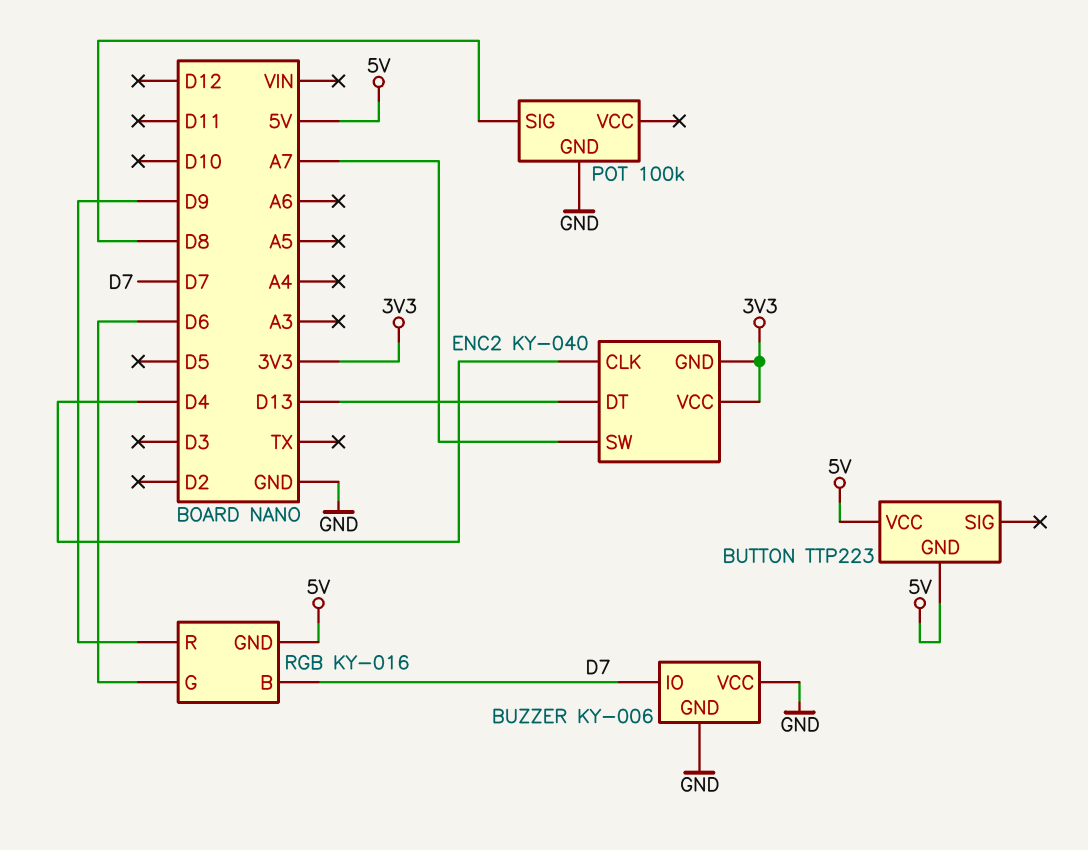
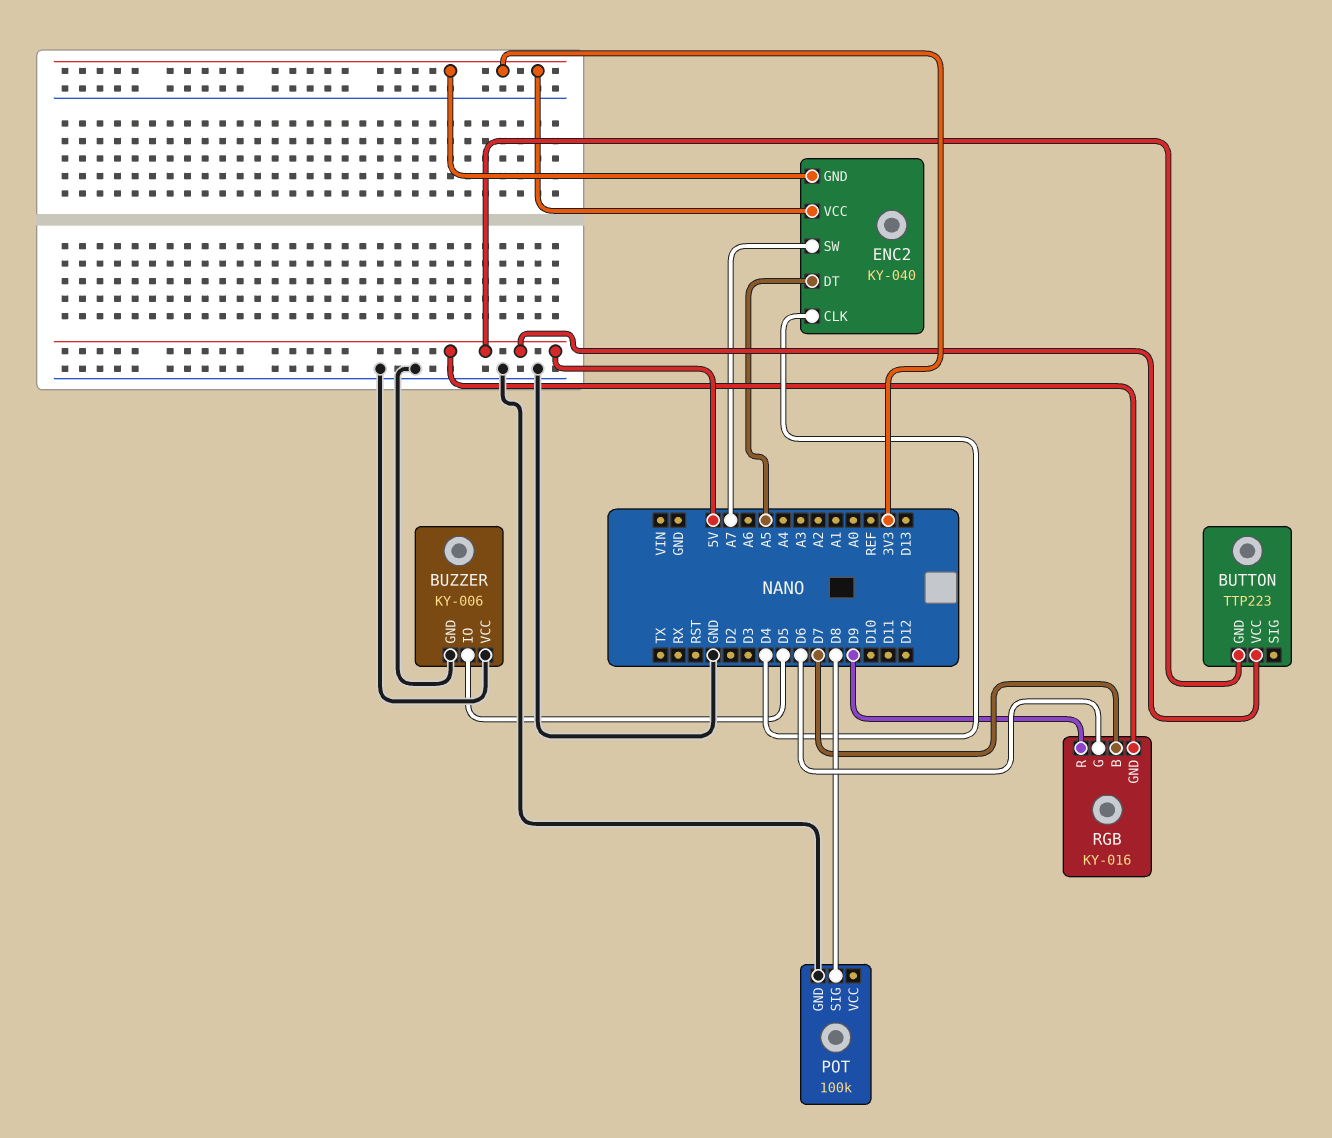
BUZZER pin IO: D7 -> D5
ENC2 pin DT: D13 -> A5

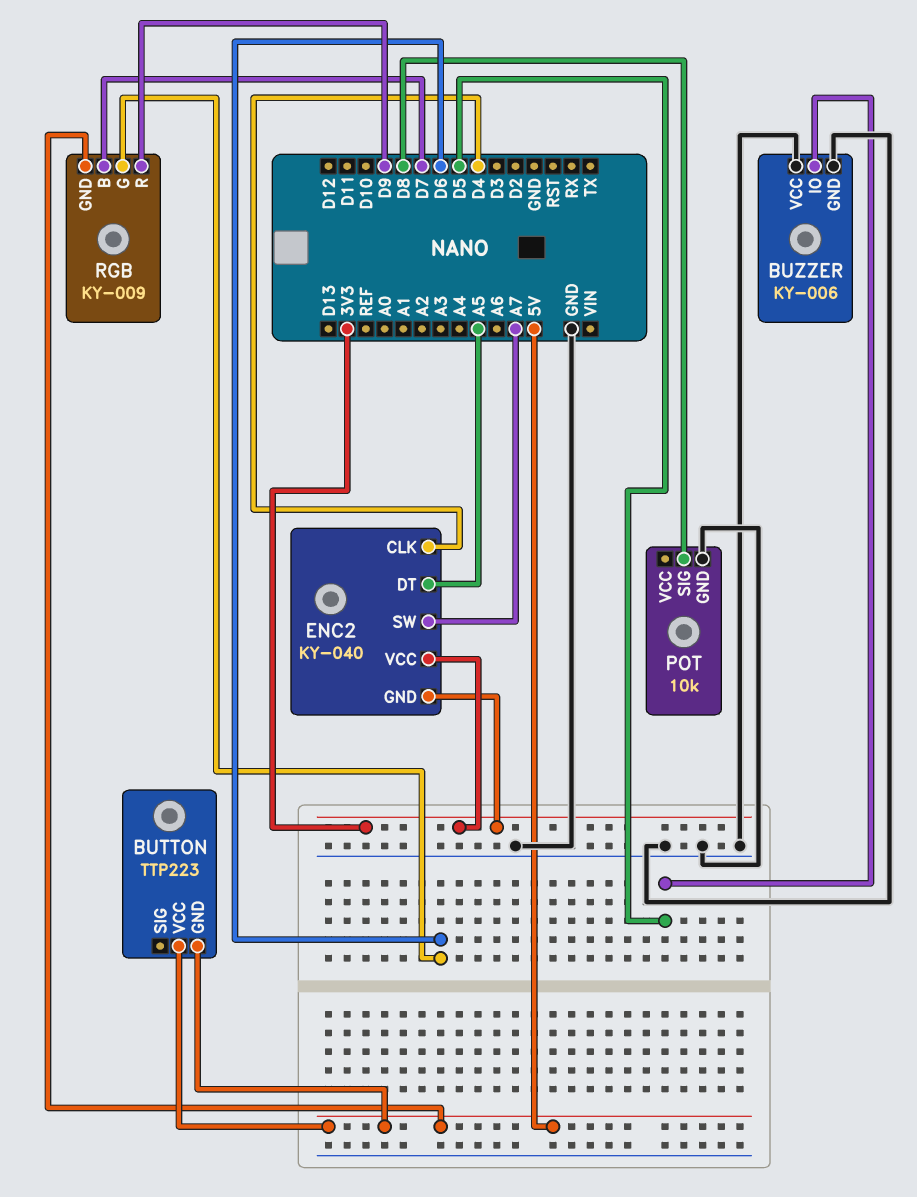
POT: 100k -> 10k
RGB: KY-016 -> KY-009

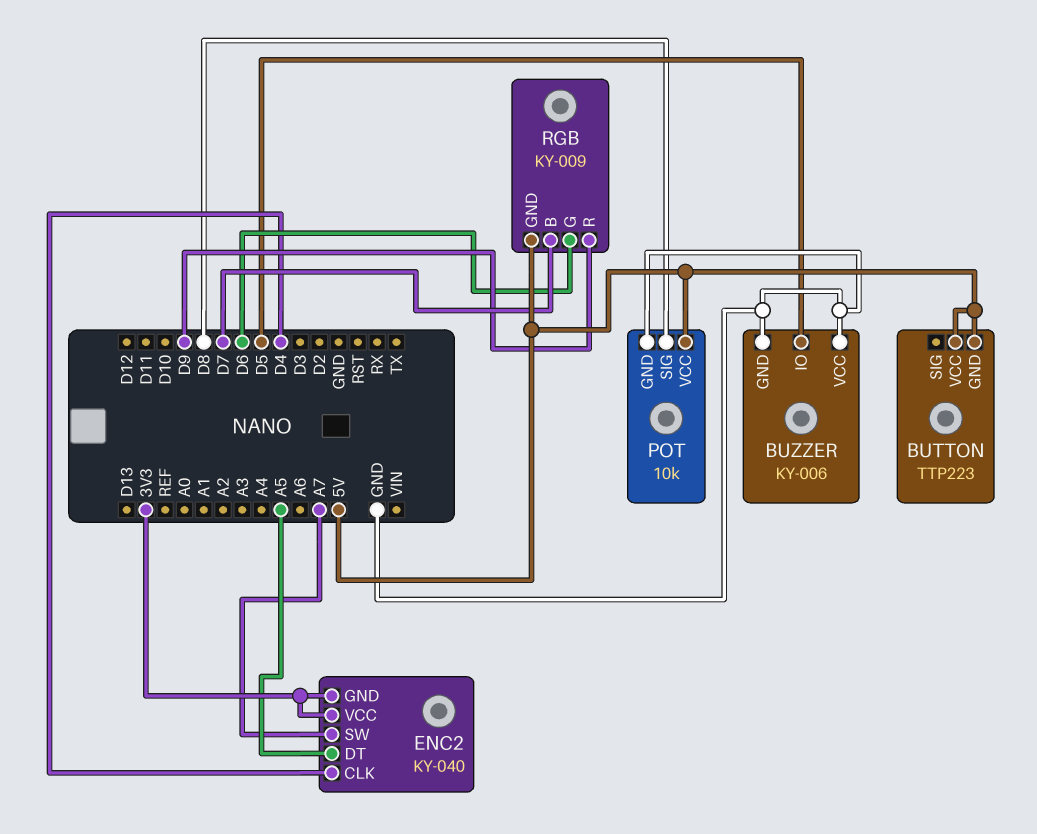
POT pin VCC: none -> 5V

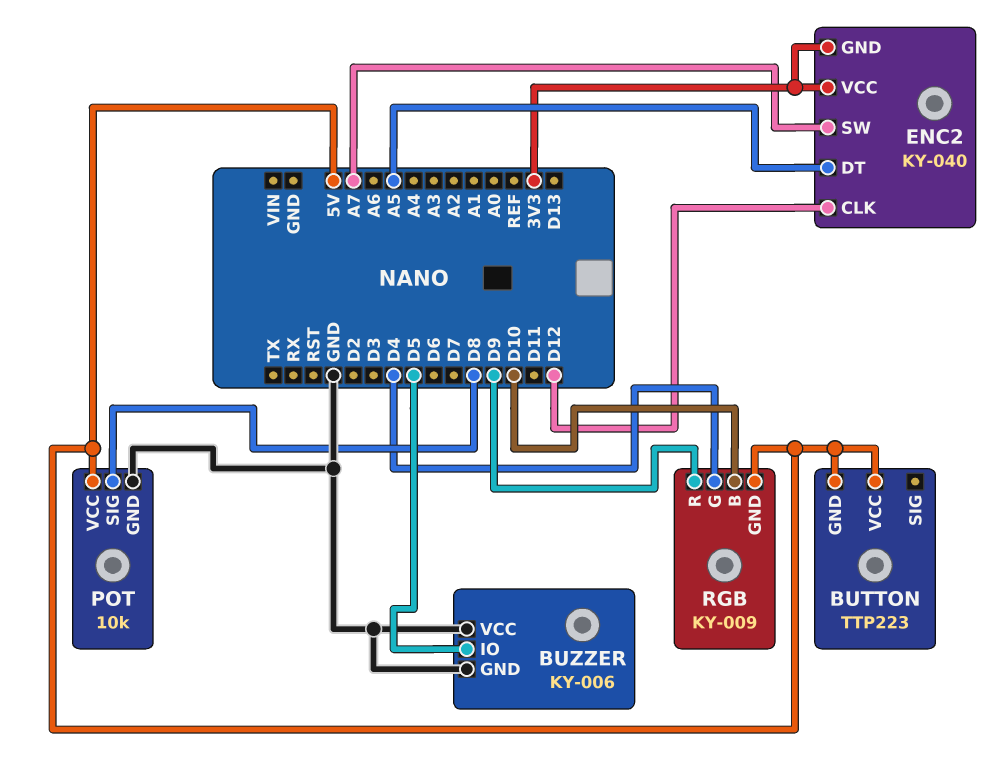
ENC2 pin CLK: D4 -> D12
RGB pin B: D7 -> D10
RGB pin G: D6 -> D4

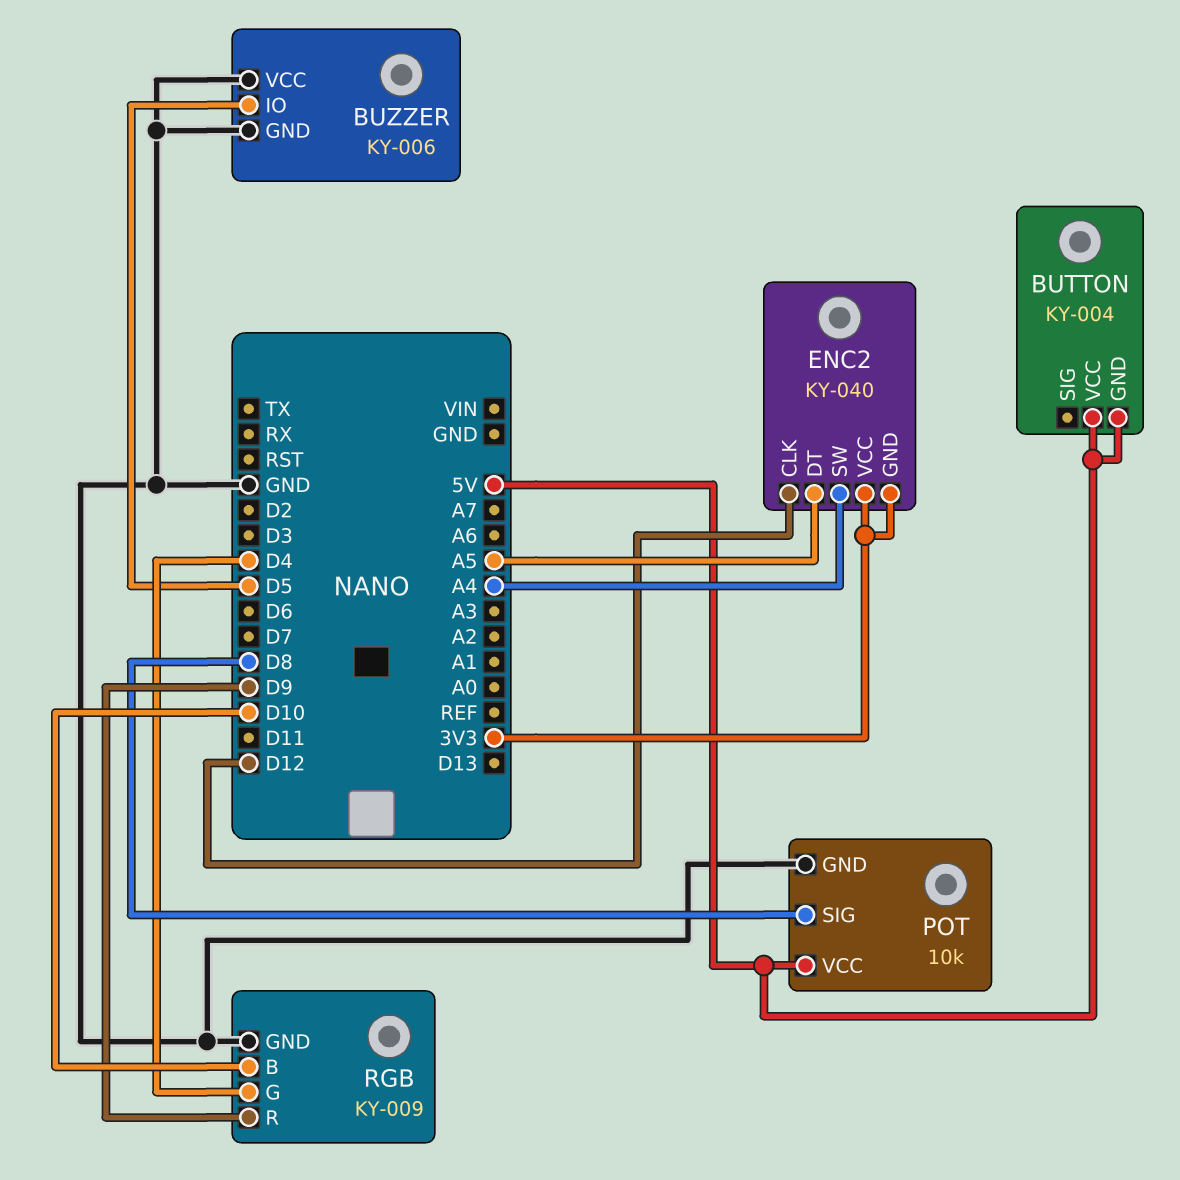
BUTTON: TTP223 -> KY-004
ENC2 pin SW: A7 -> A4
RGB pin GND: 5V -> GND

